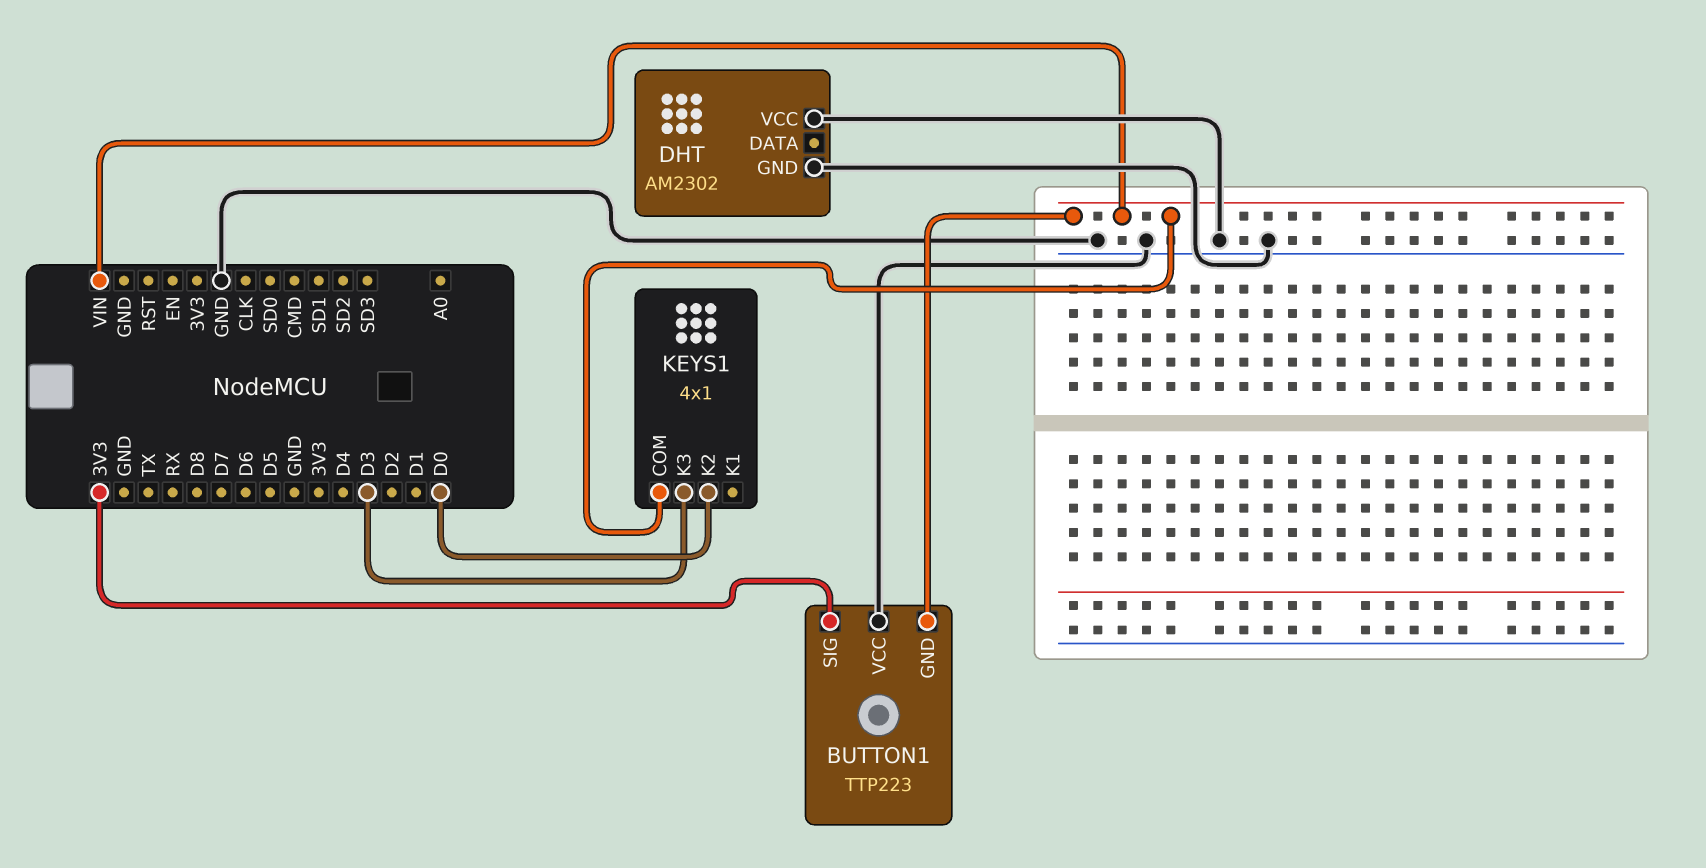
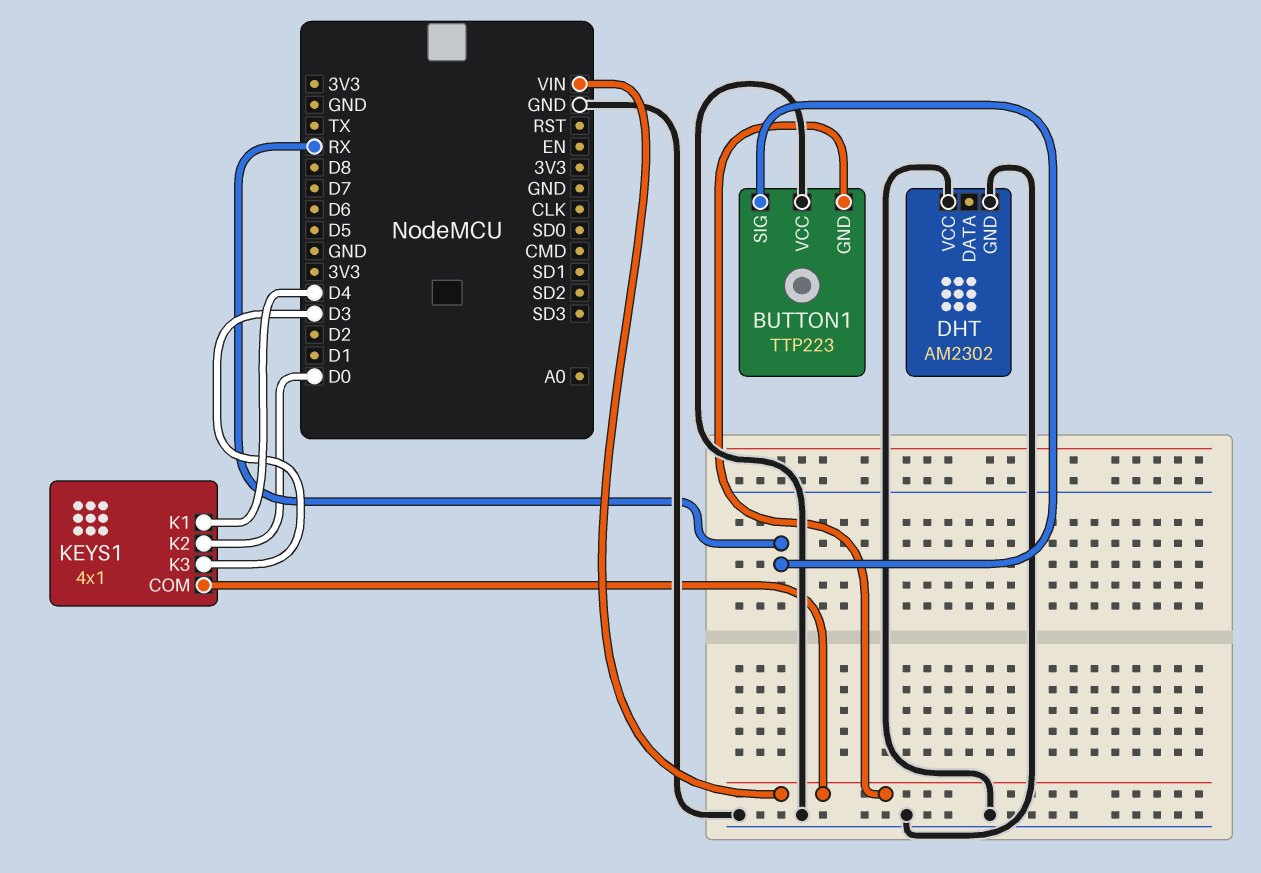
BUTTON1 pin SIG: 3V3 -> RX
KEYS1 pin K1: none -> D4

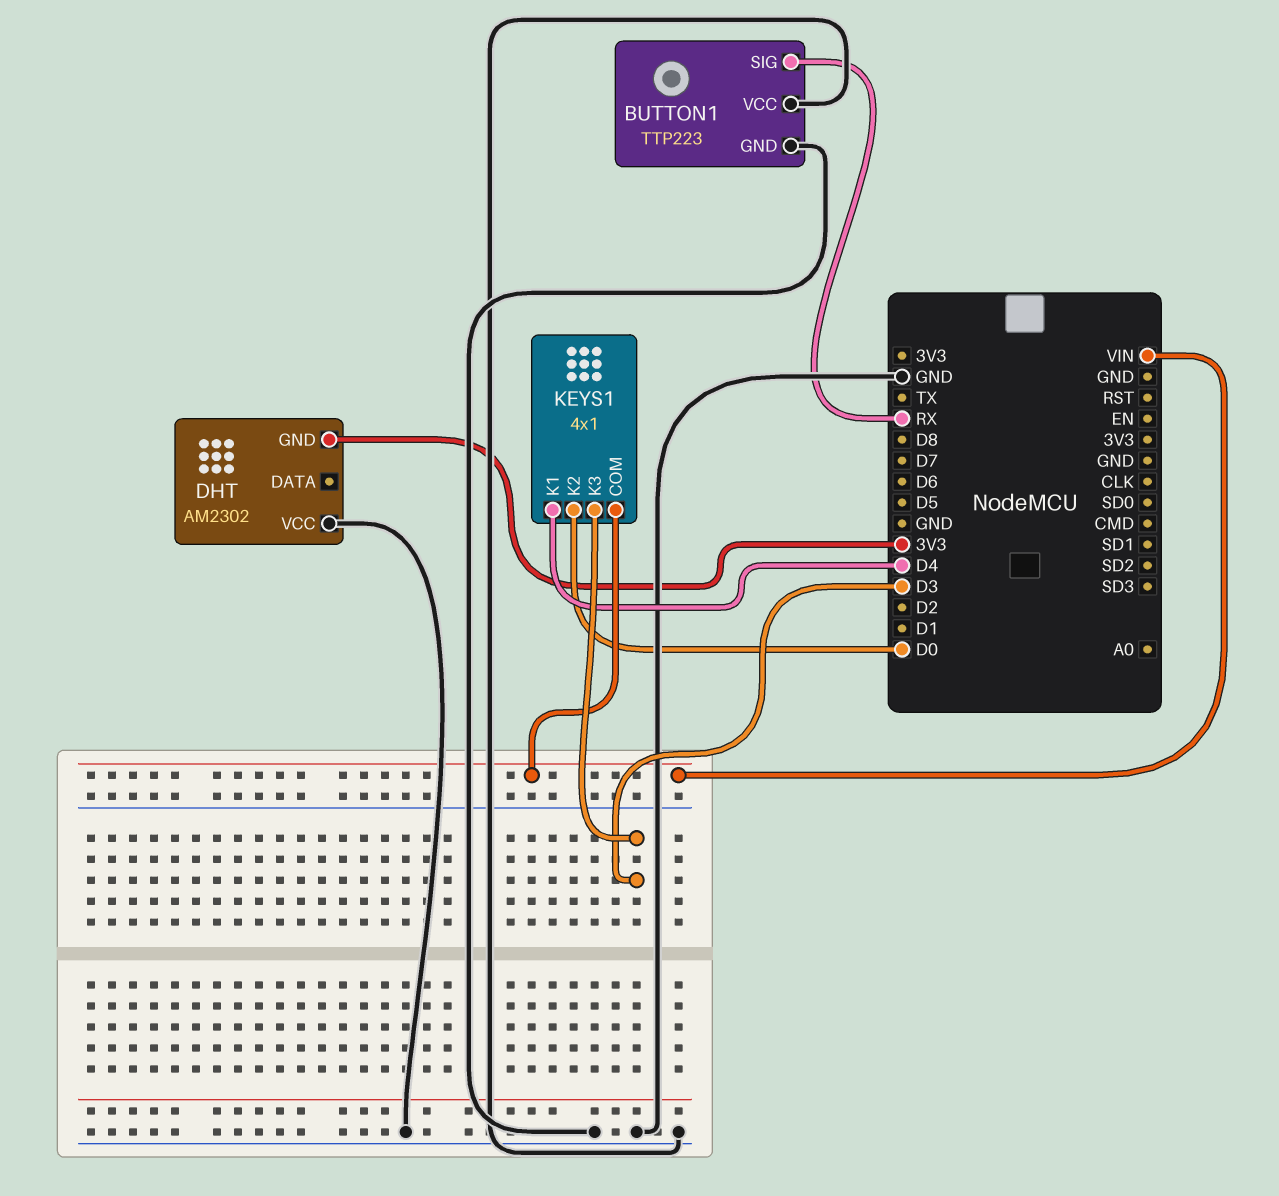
BUTTON1 pin GND: VIN -> GND
DHT pin GND: GND -> 3V3

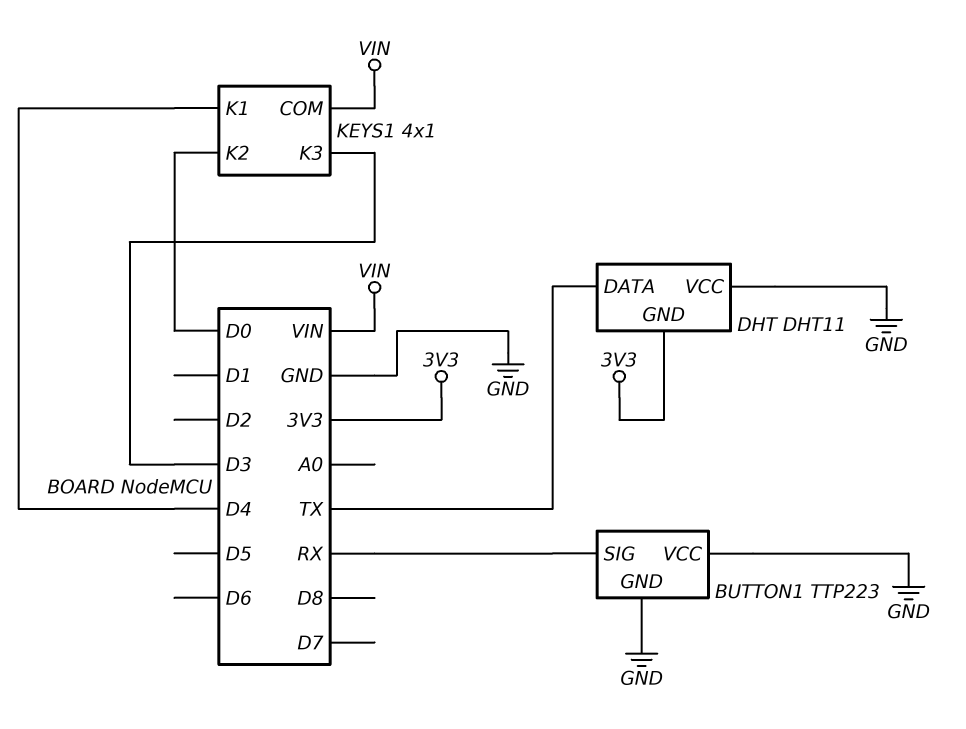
DHT: AM2302 -> DHT11
DHT pin DATA: none -> TX

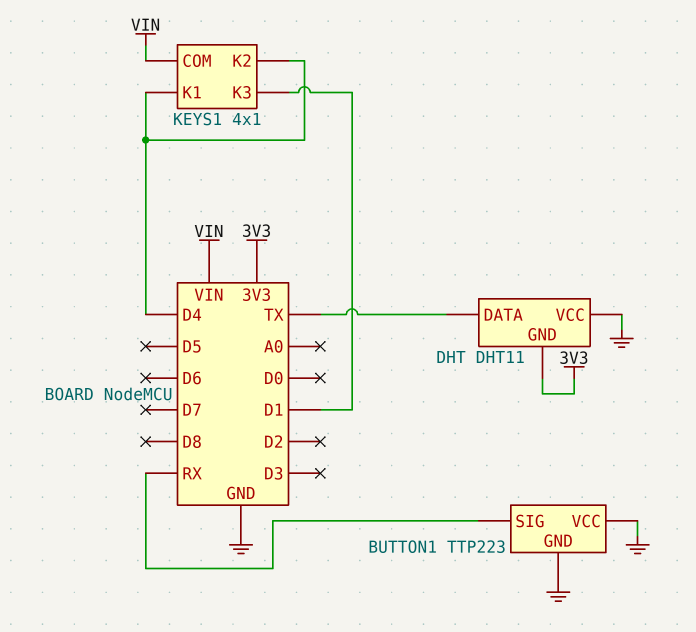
KEYS1 pin K2: D0 -> D4
KEYS1 pin K3: D3 -> D1

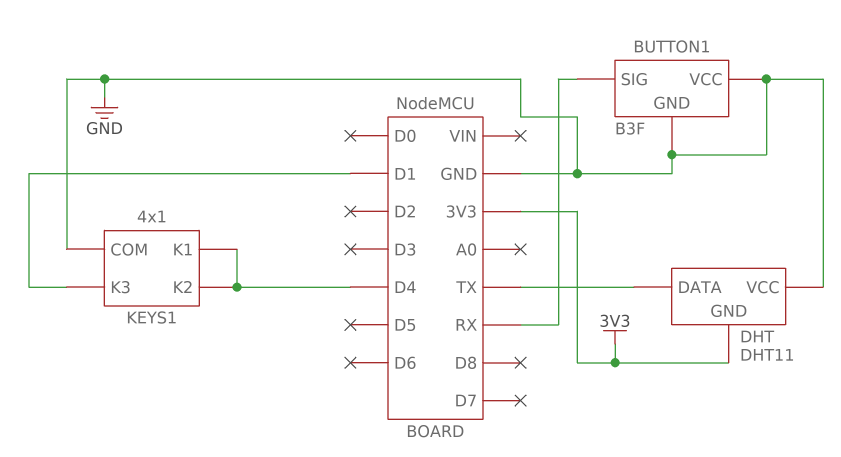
BUTTON1: TTP223 -> B3F
KEYS1 pin COM: VIN -> GND

